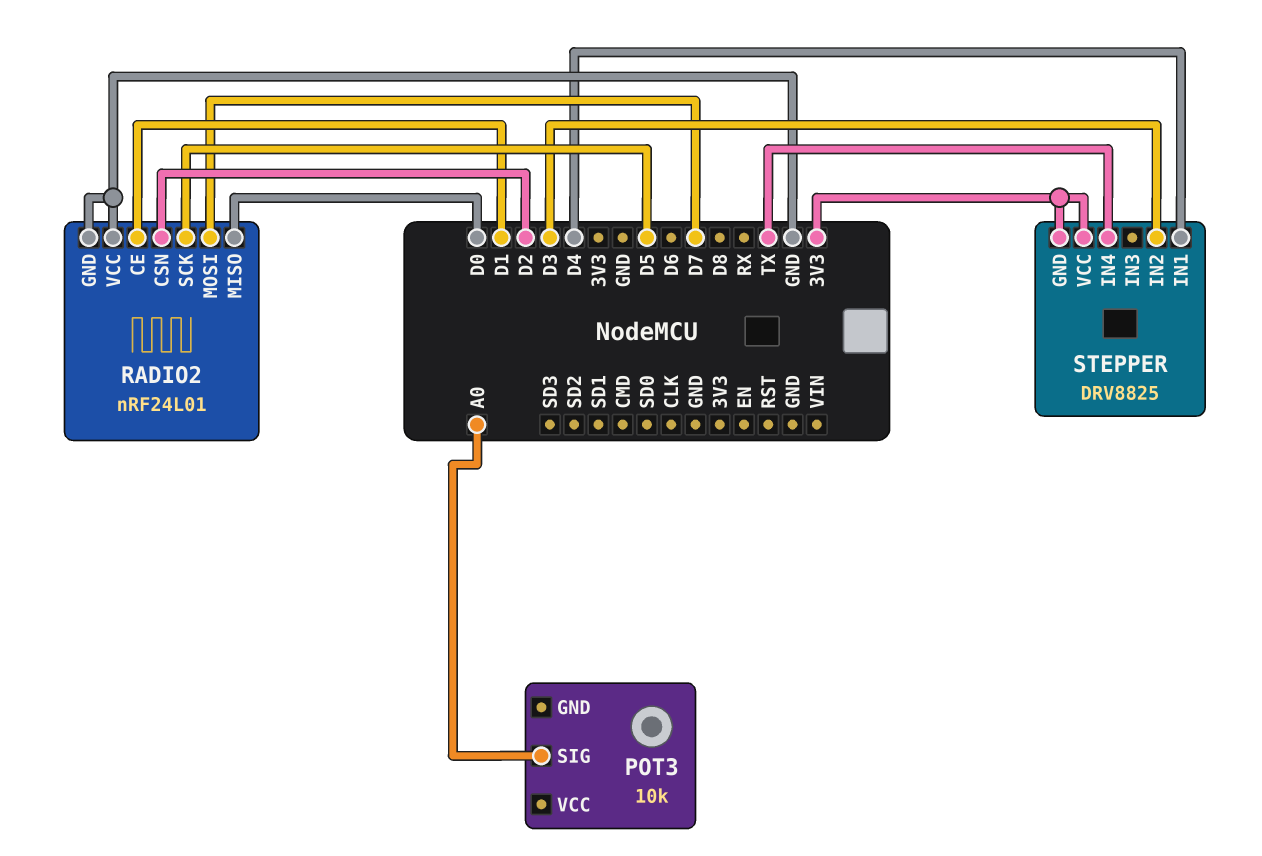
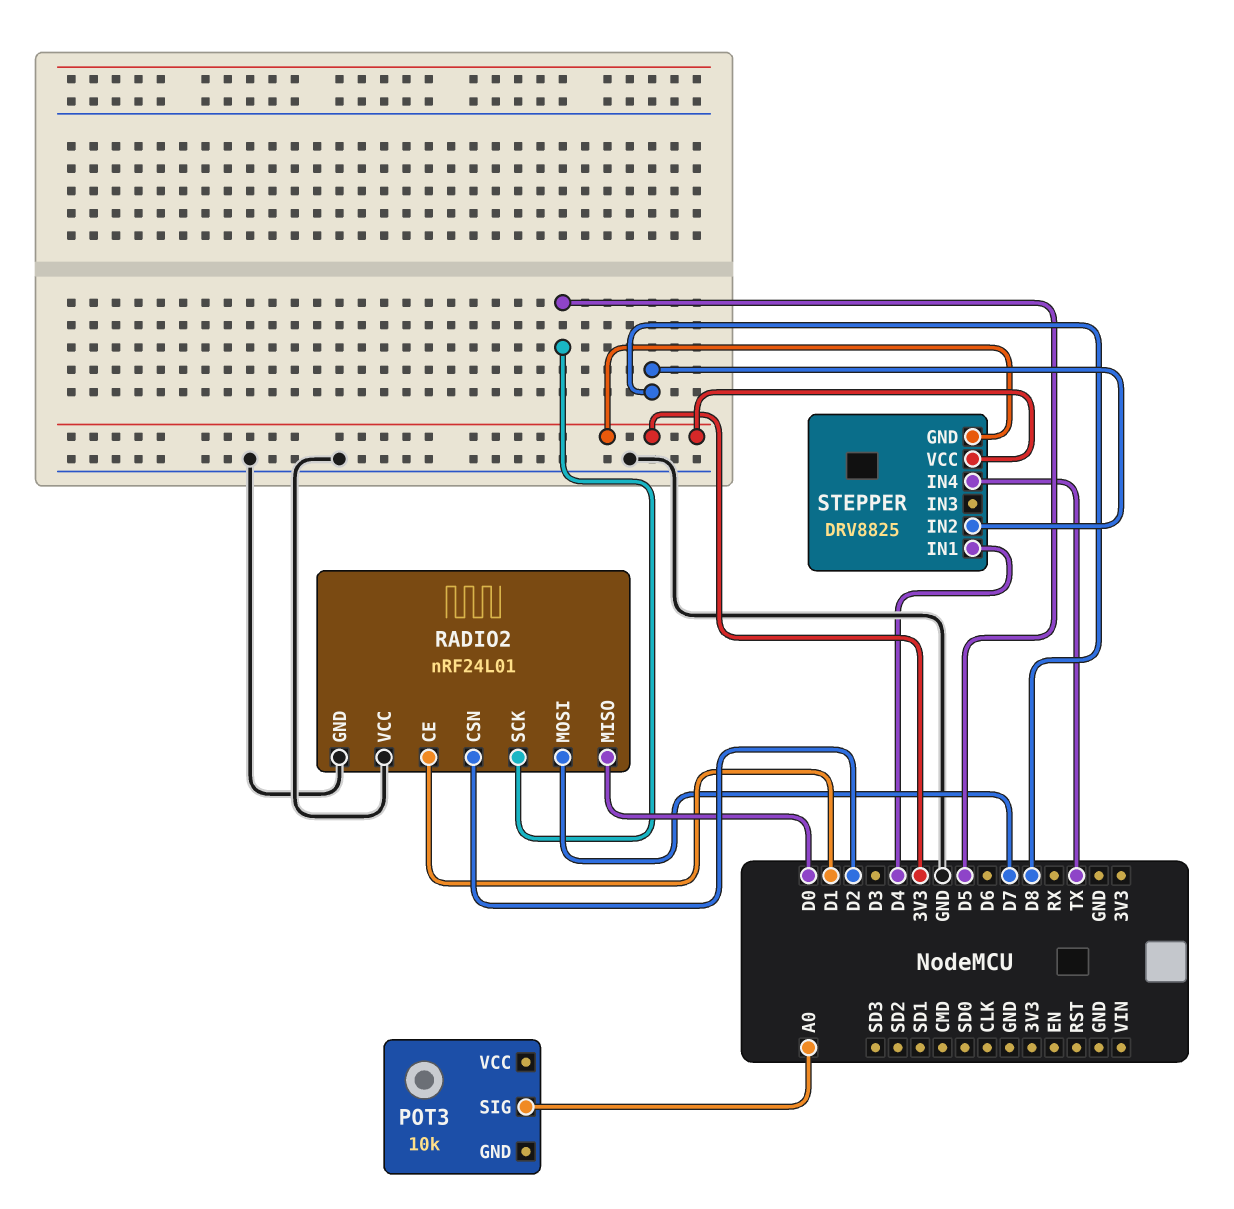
STEPPER pin IN2: D3 -> D8

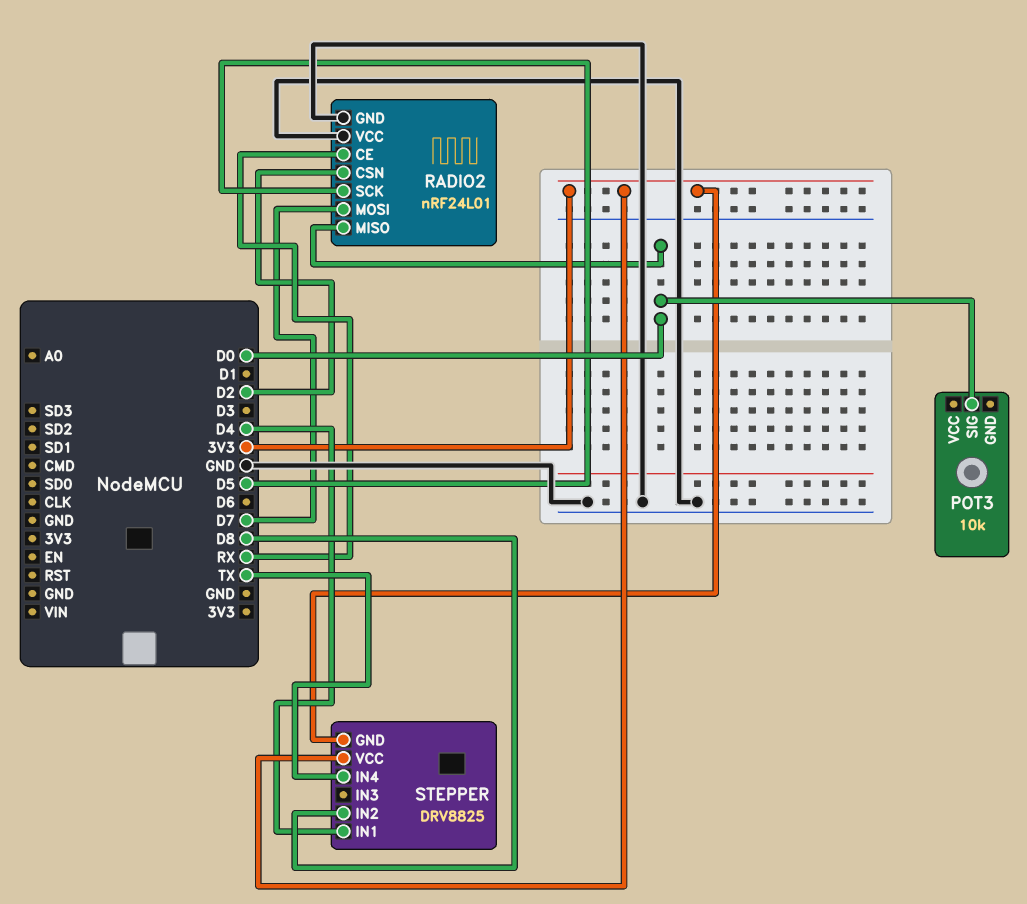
POT3 pin SIG: A0 -> D0
RADIO2 pin CE: D1 -> RX

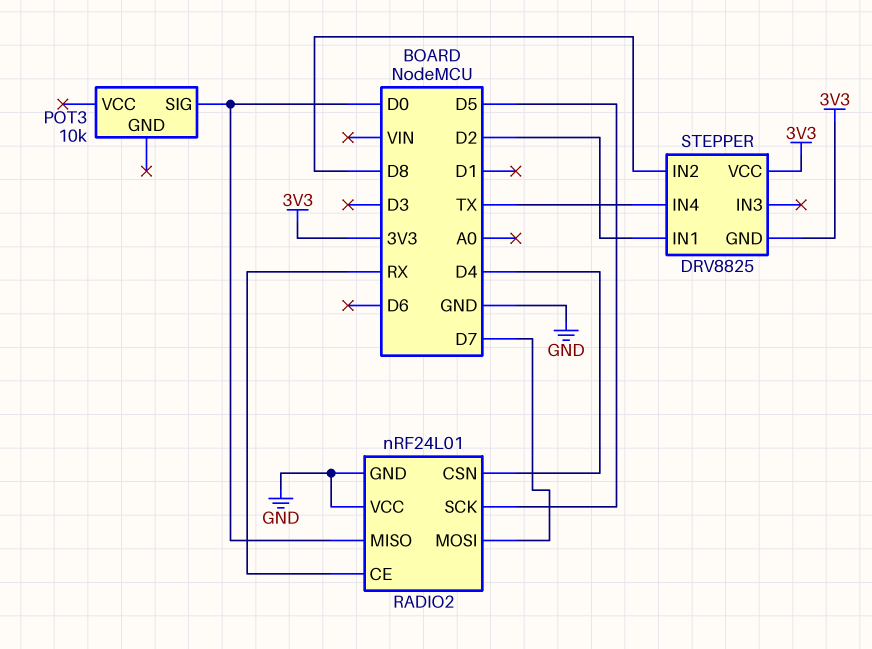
RADIO2 pin CSN: D2 -> D4
STEPPER pin IN1: D4 -> D2

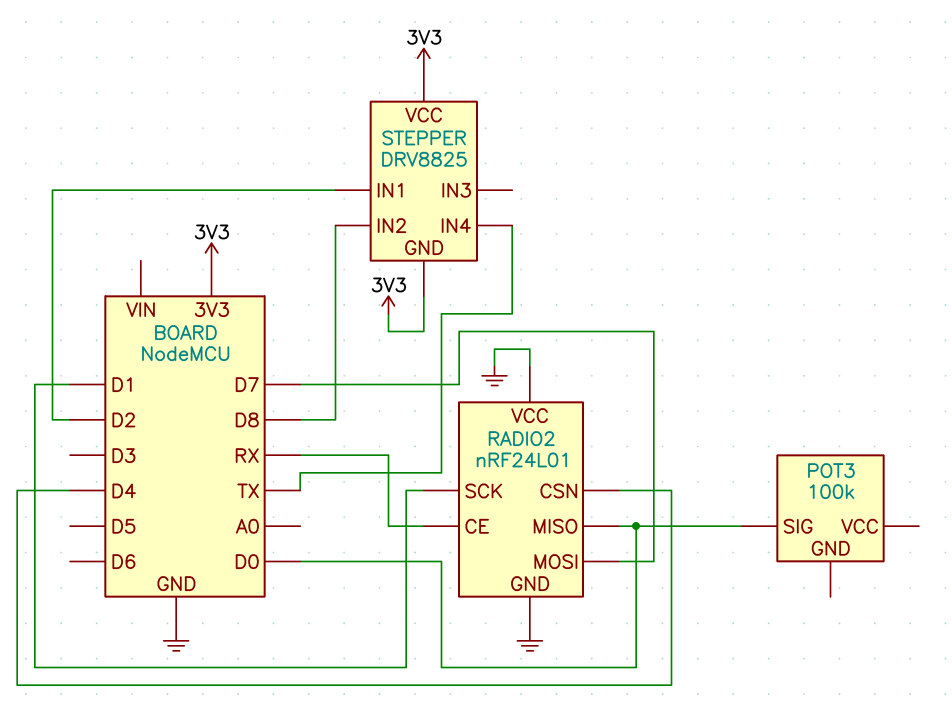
POT3: 10k -> 100k
RADIO2 pin SCK: D5 -> D1

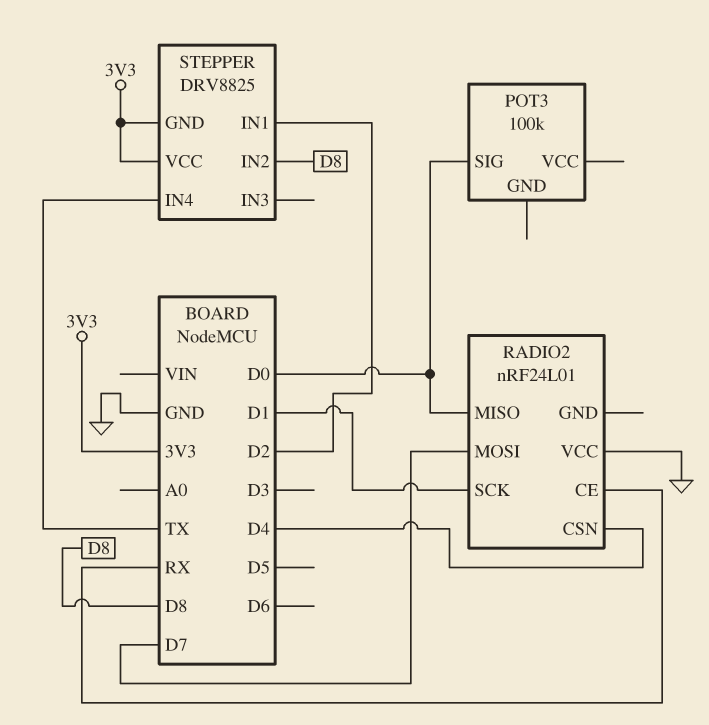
RADIO2 pin GND: GND -> none

